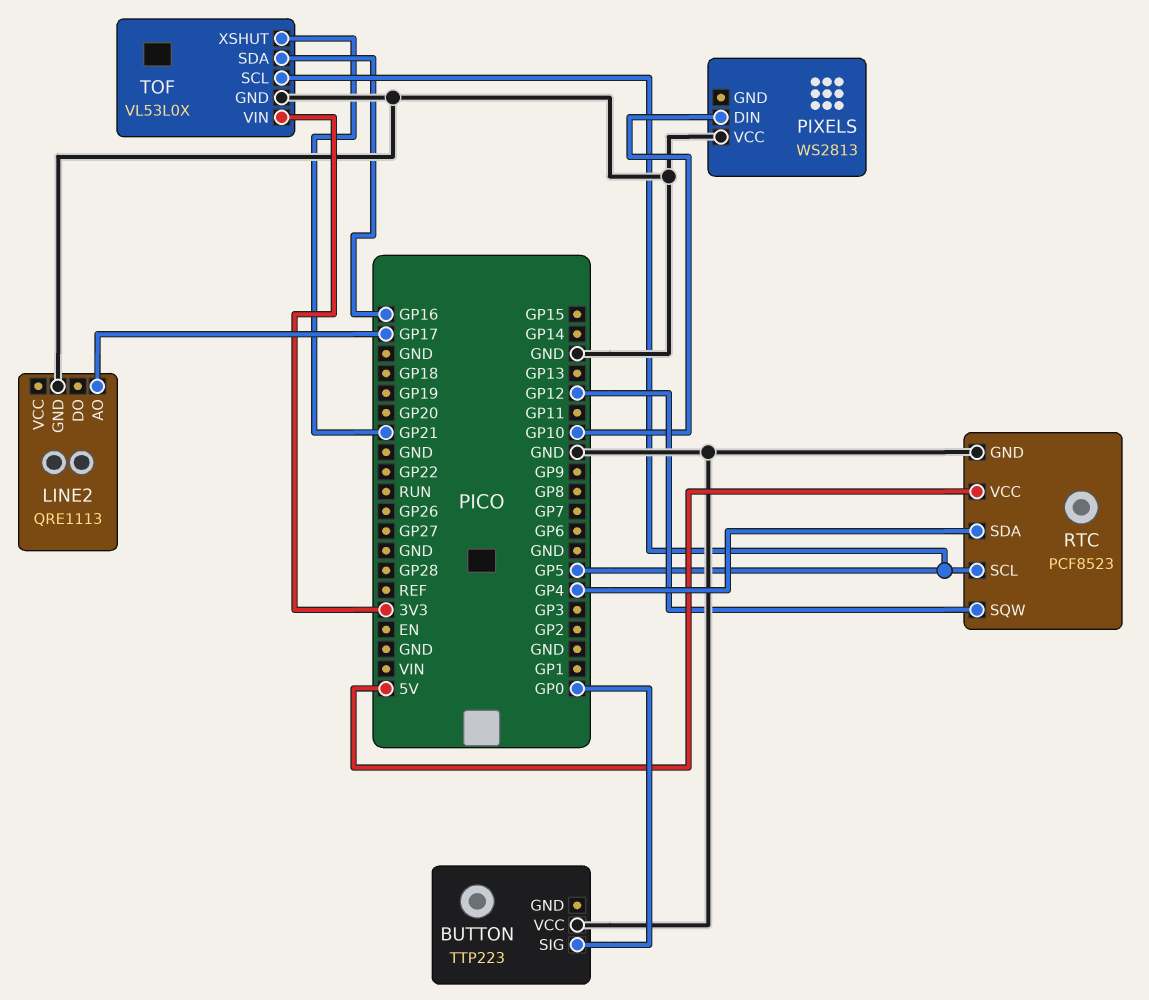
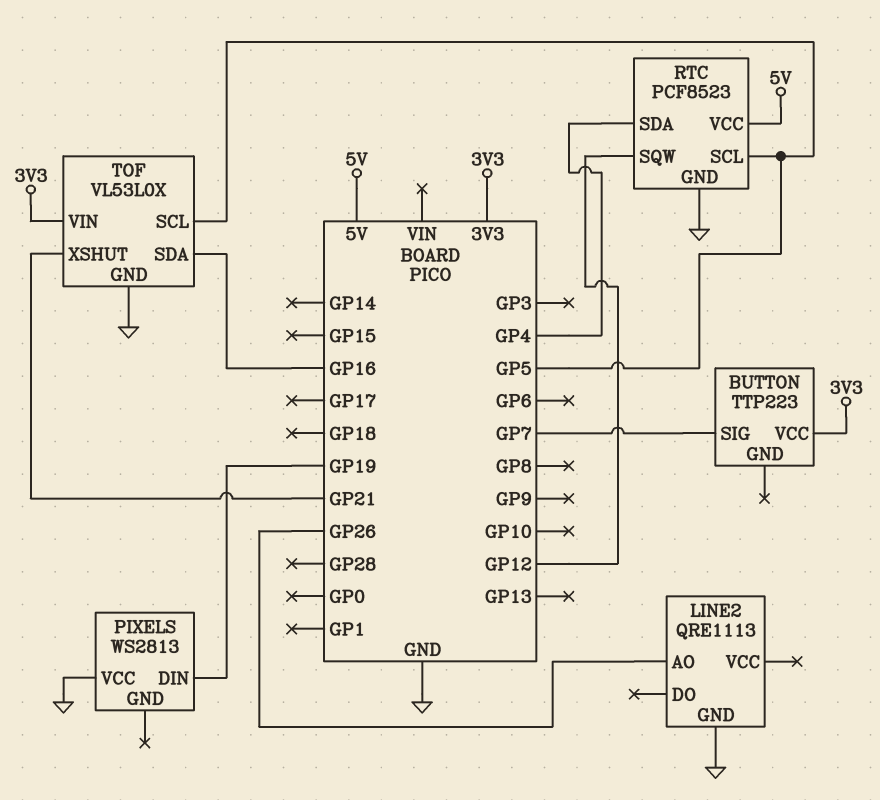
BUTTON pin SIG: GP0 -> GP7
BUTTON pin VCC: GND -> 3V3
LINE2 pin AO: GP17 -> GP26
PIXELS pin DIN: GP10 -> GP19

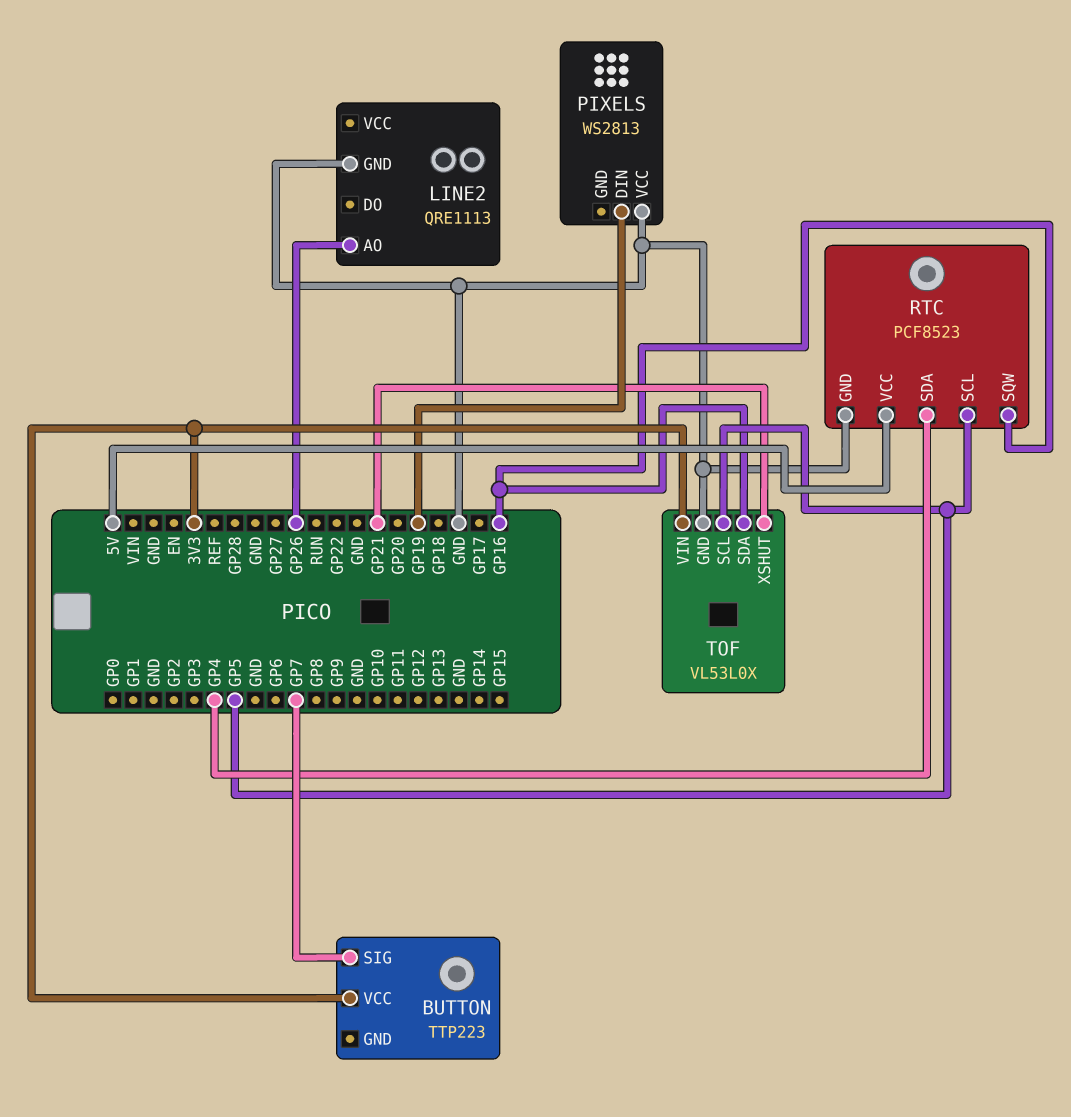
RTC pin SQW: GP12 -> GP16

